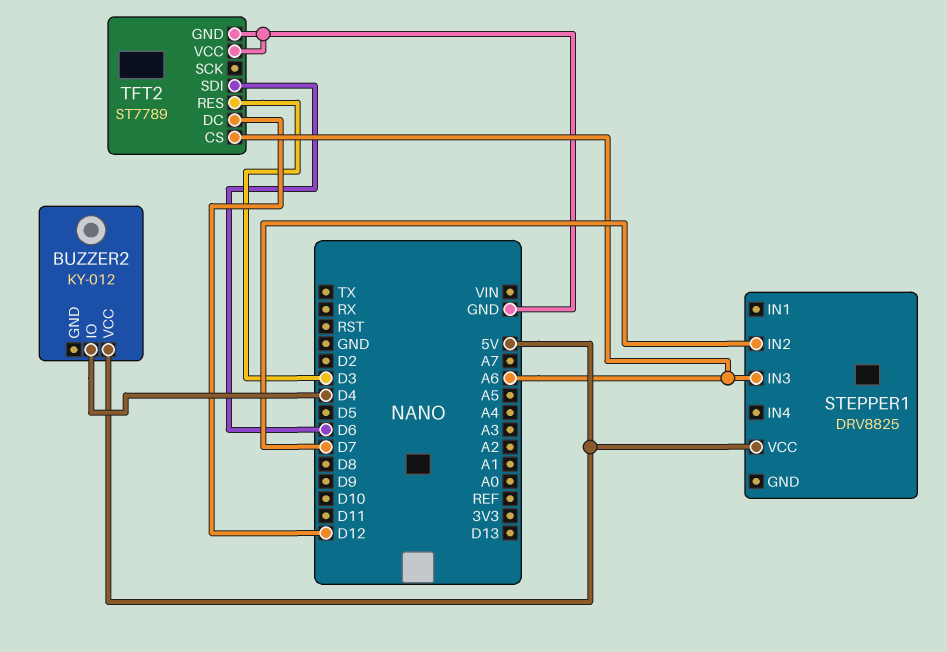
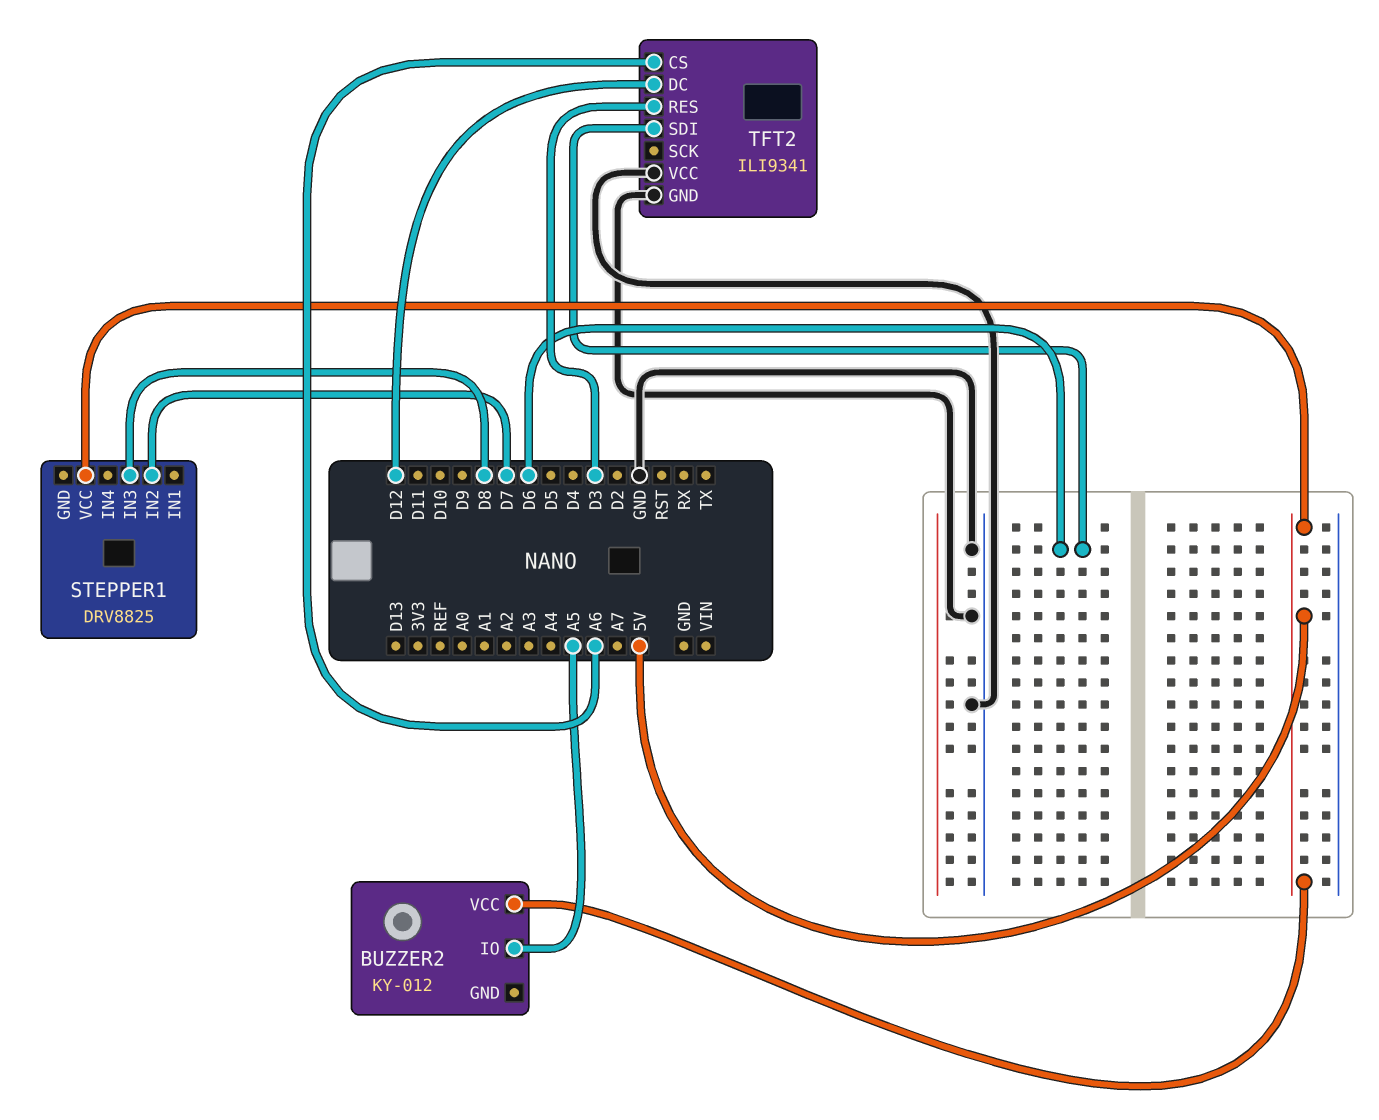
BUZZER2 pin IO: D4 -> A5
STEPPER1 pin IN3: A6 -> D8
TFT2: ST7789 -> ILI9341

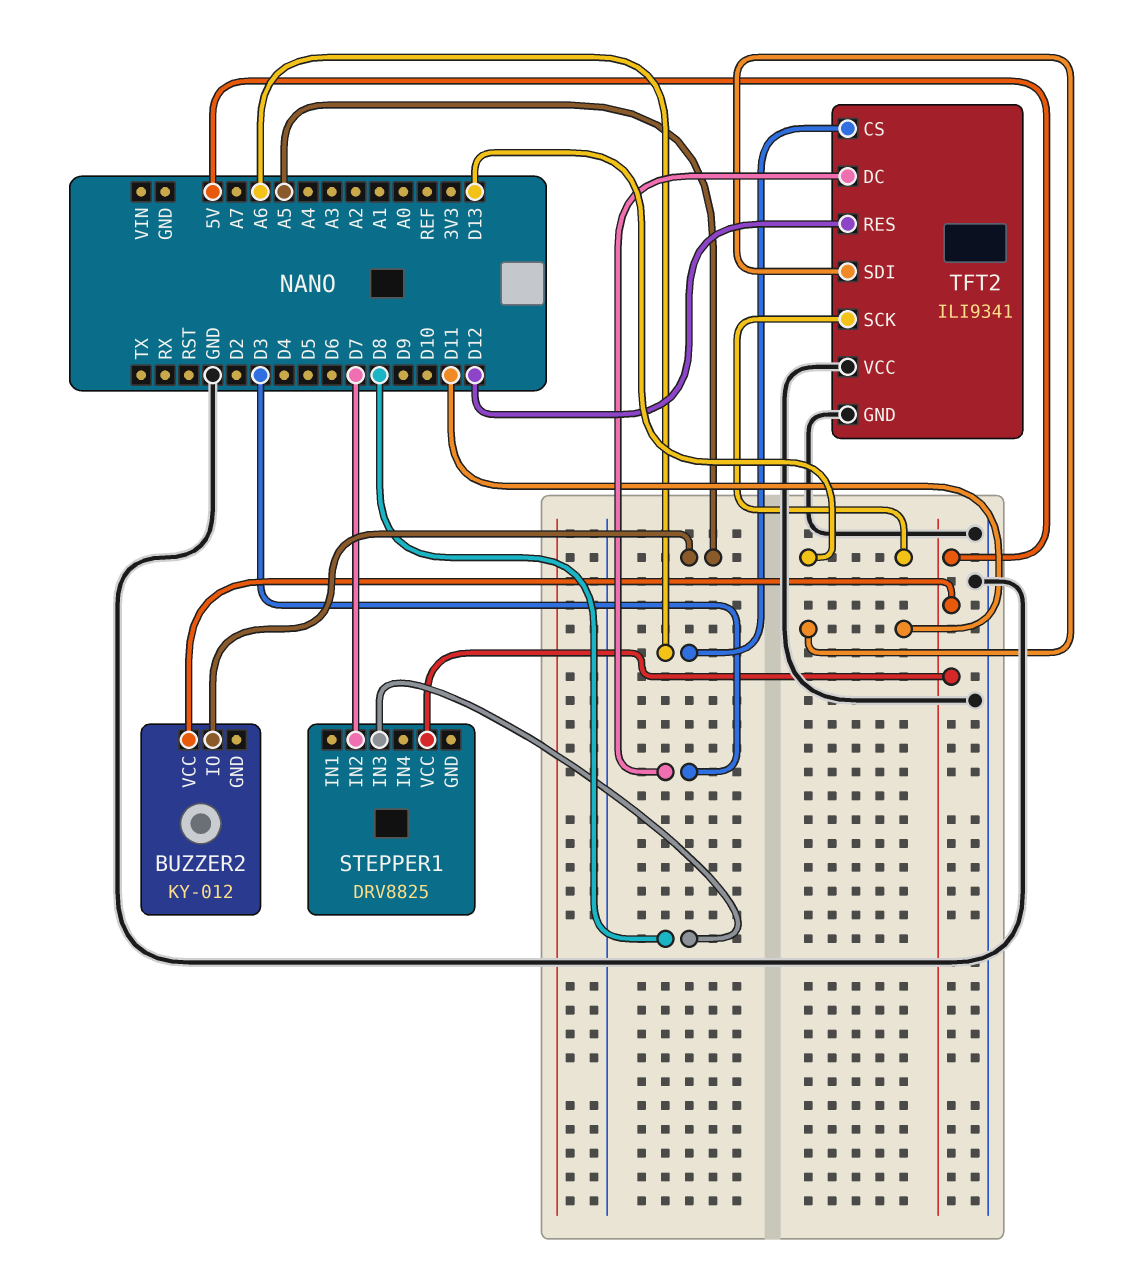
TFT2 pin DC: D12 -> D3
TFT2 pin RES: D3 -> D12
TFT2 pin SCK: none -> D13
TFT2 pin SDI: D6 -> D11

